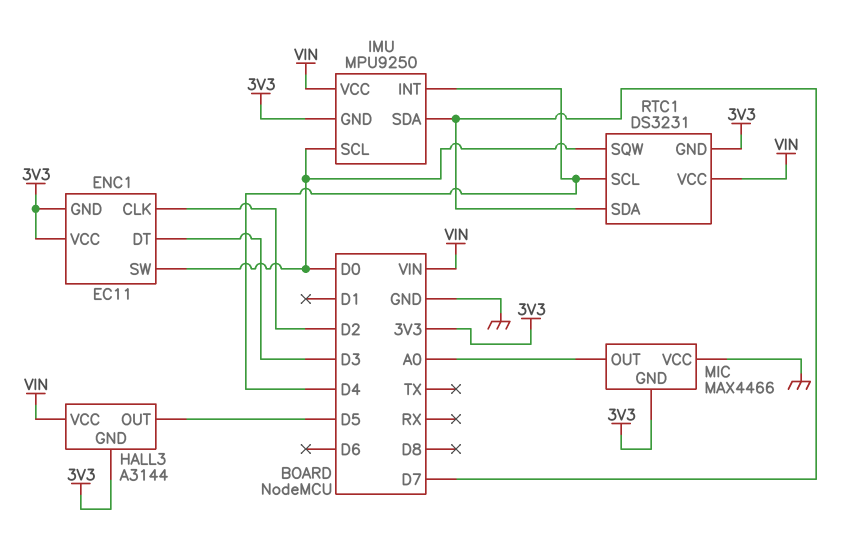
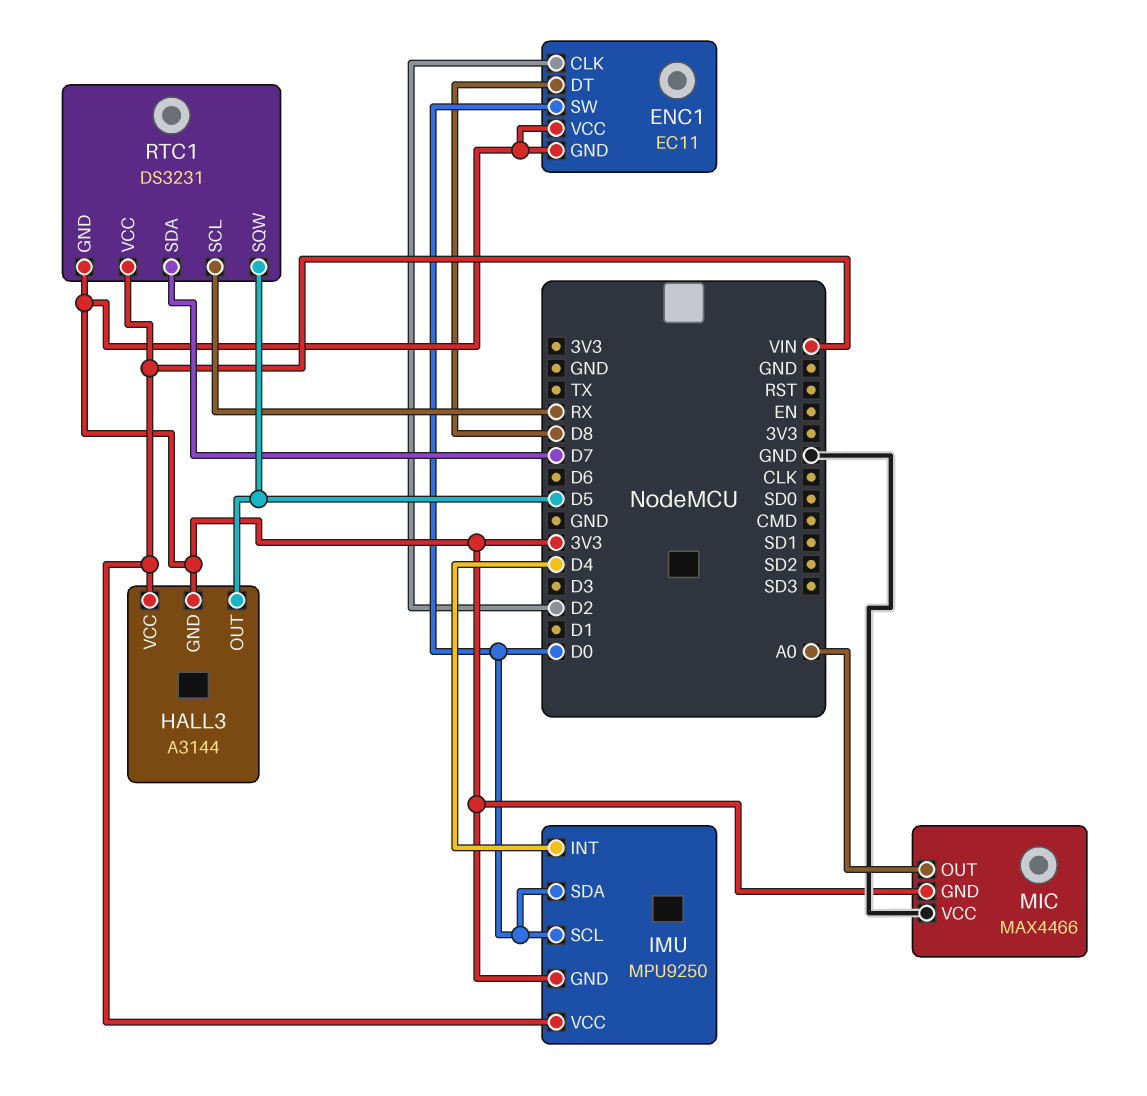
ENC1 pin DT: D3 -> D8
IMU pin SDA: D7 -> D0
RTC1 pin SCL: D4 -> RX
RTC1 pin SQW: D0 -> D5

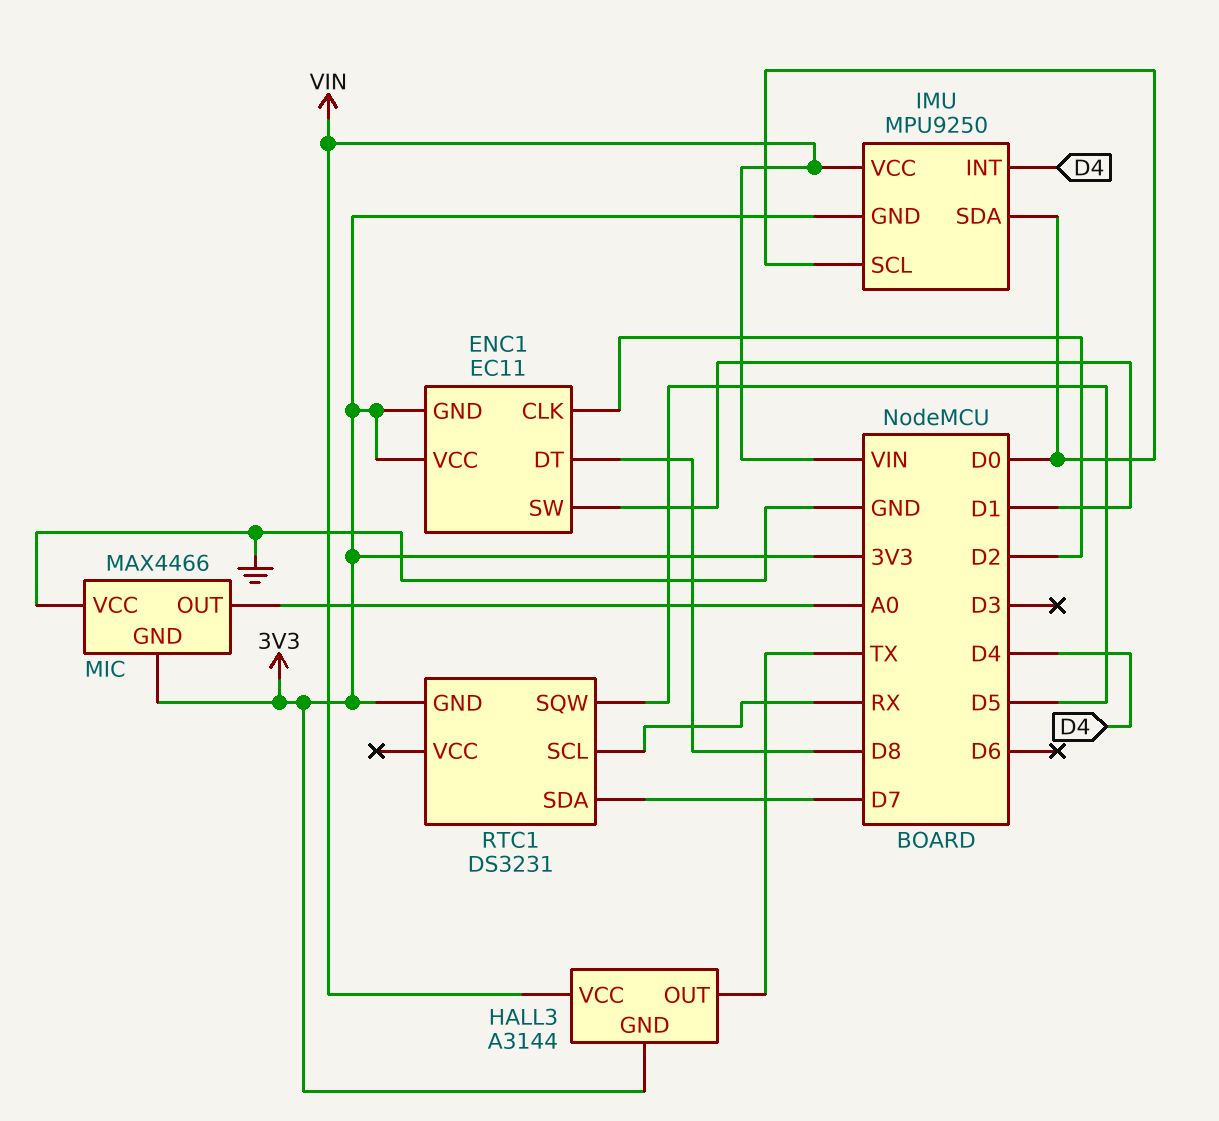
ENC1 pin SW: D0 -> D1
HALL3 pin OUT: D5 -> TX
RTC1 pin VCC: VIN -> none

